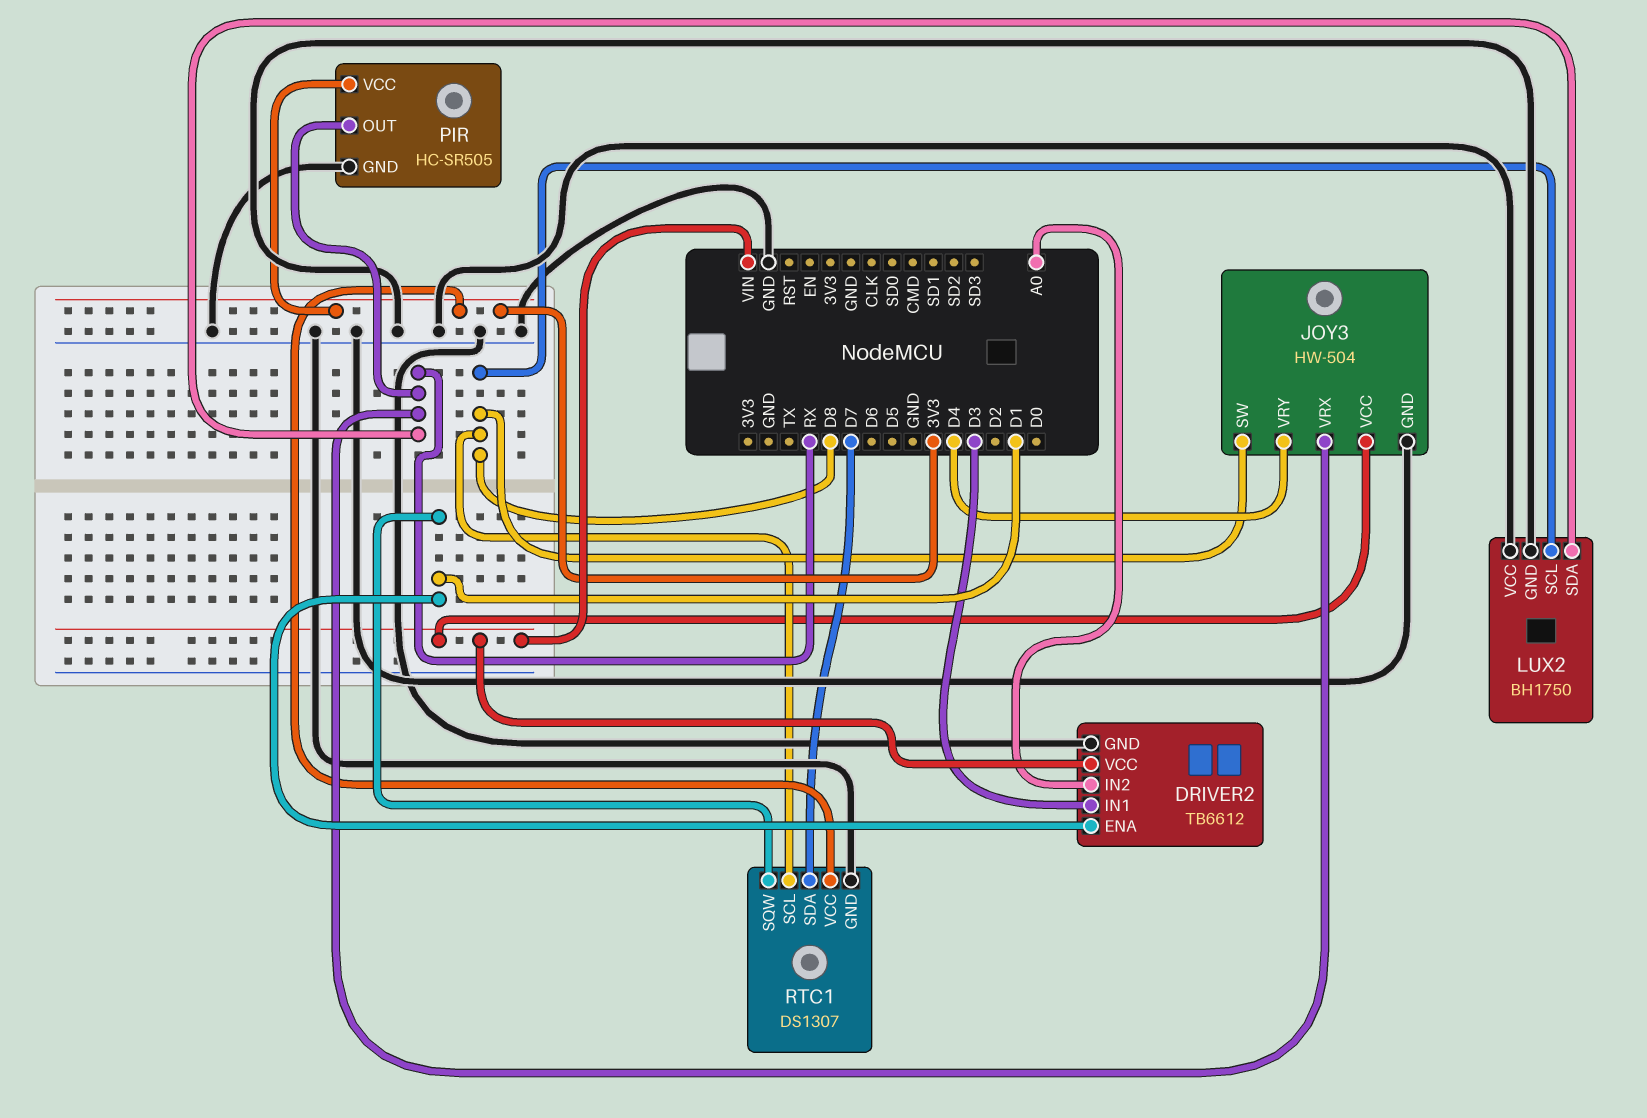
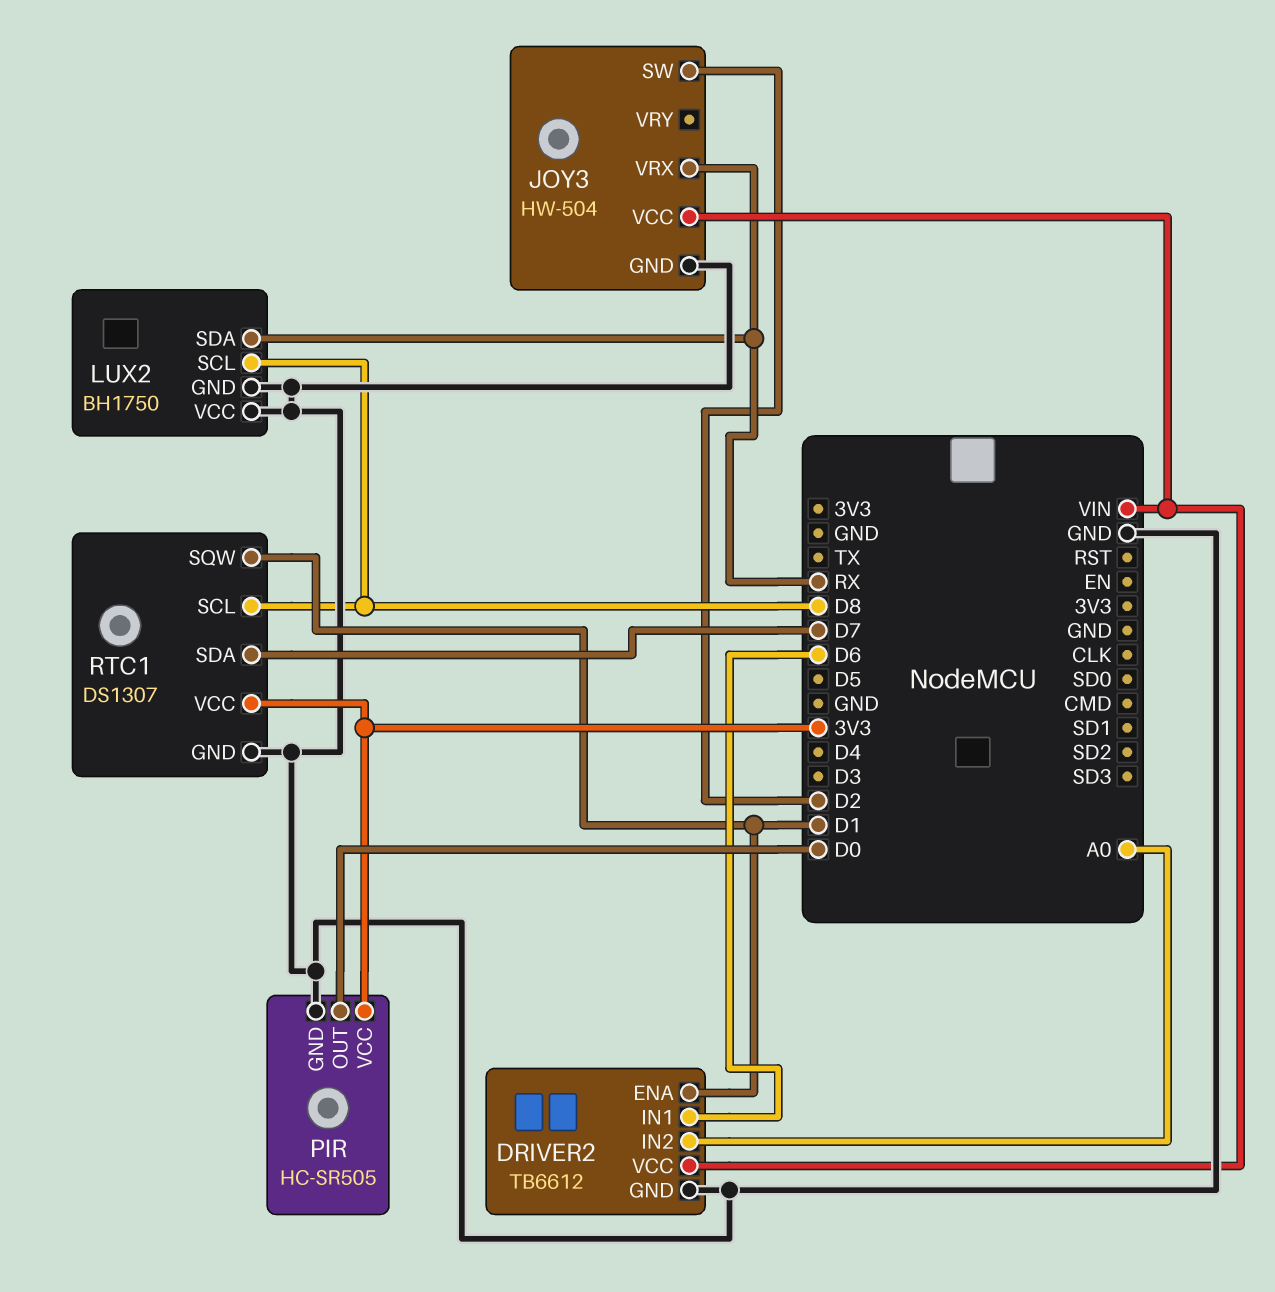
DRIVER2 pin IN1: D3 -> D6
JOY3 pin SW: D8 -> D2
JOY3 pin VRY: D4 -> none
PIR pin OUT: RX -> D0

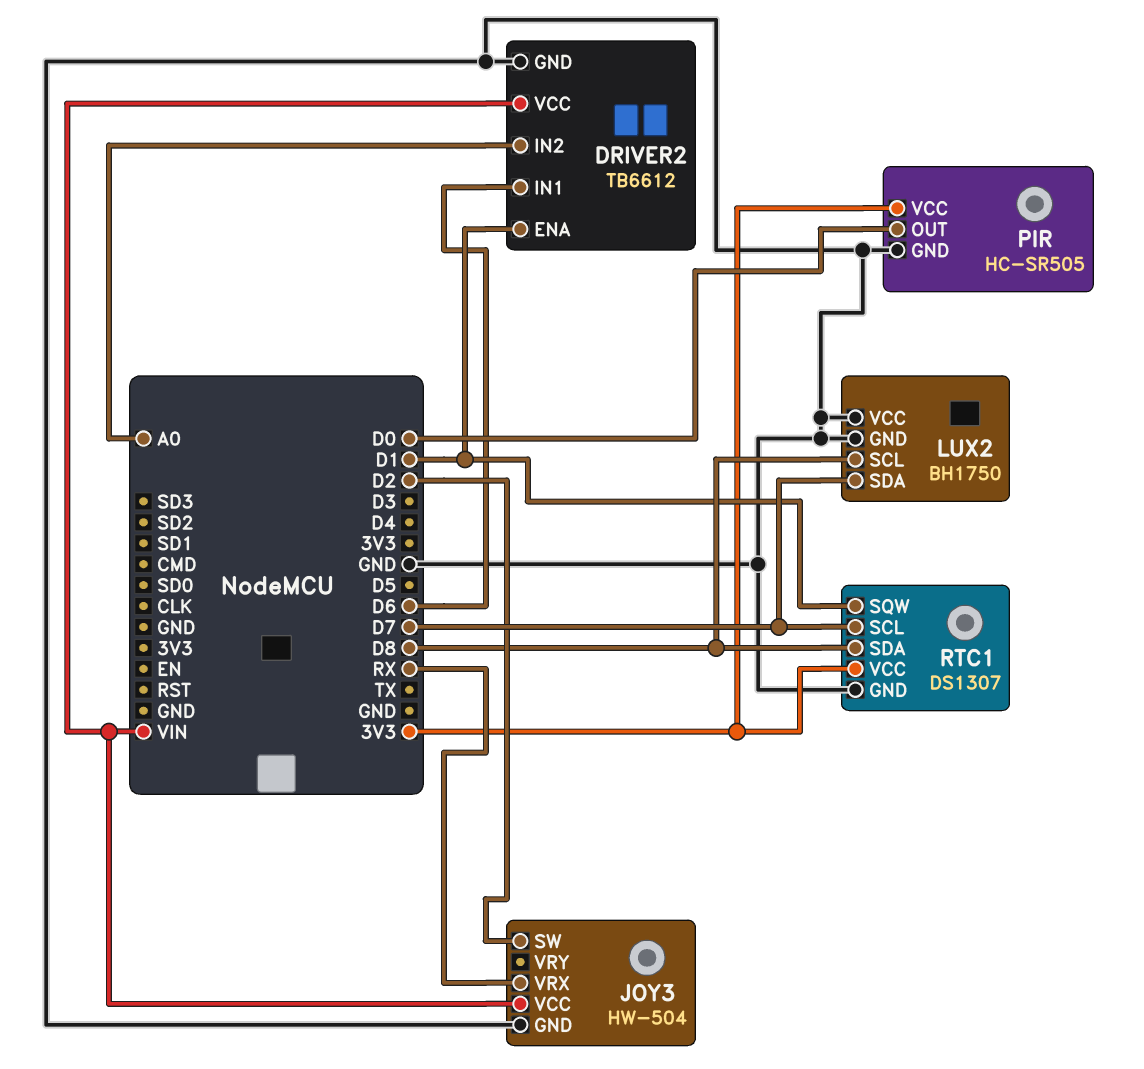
LUX2 pin SDA: RX -> D7
RTC1 pin SCL: D8 -> D7
RTC1 pin SDA: D7 -> D8

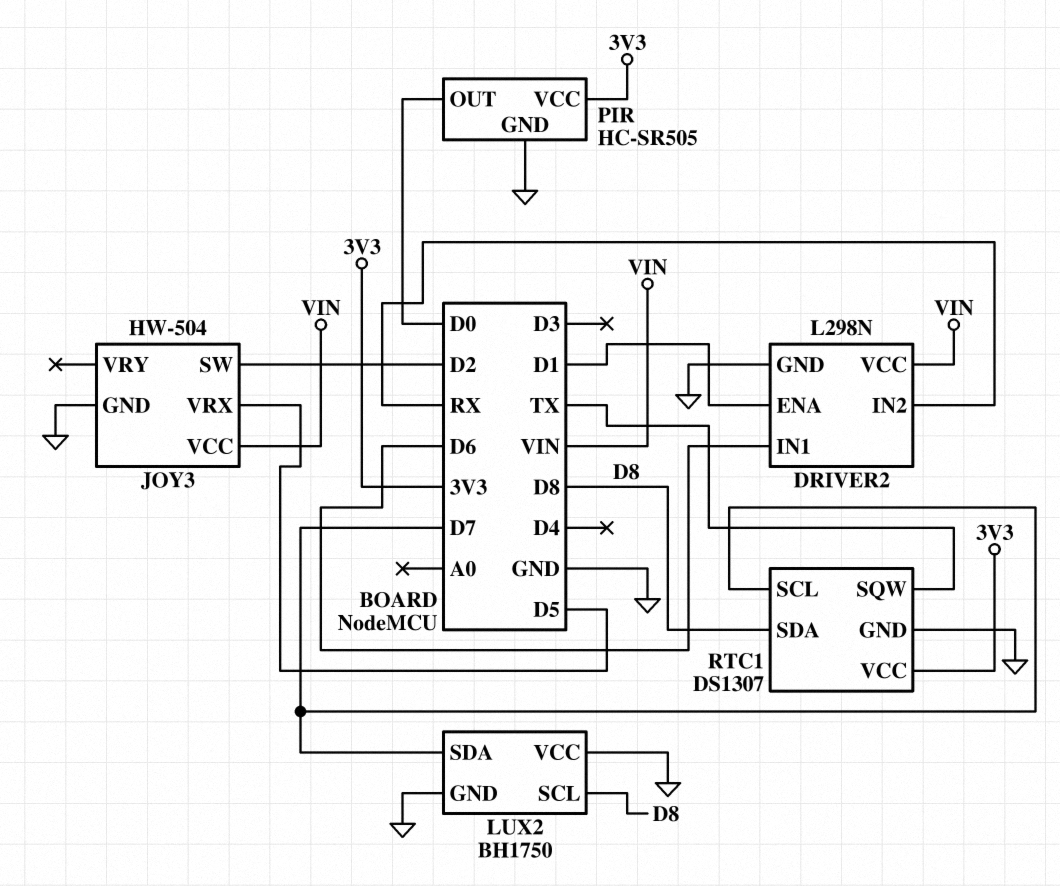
DRIVER2: TB6612 -> L298N
DRIVER2 pin IN2: A0 -> RX
JOY3 pin VRX: RX -> D5
RTC1 pin SQW: D1 -> TX

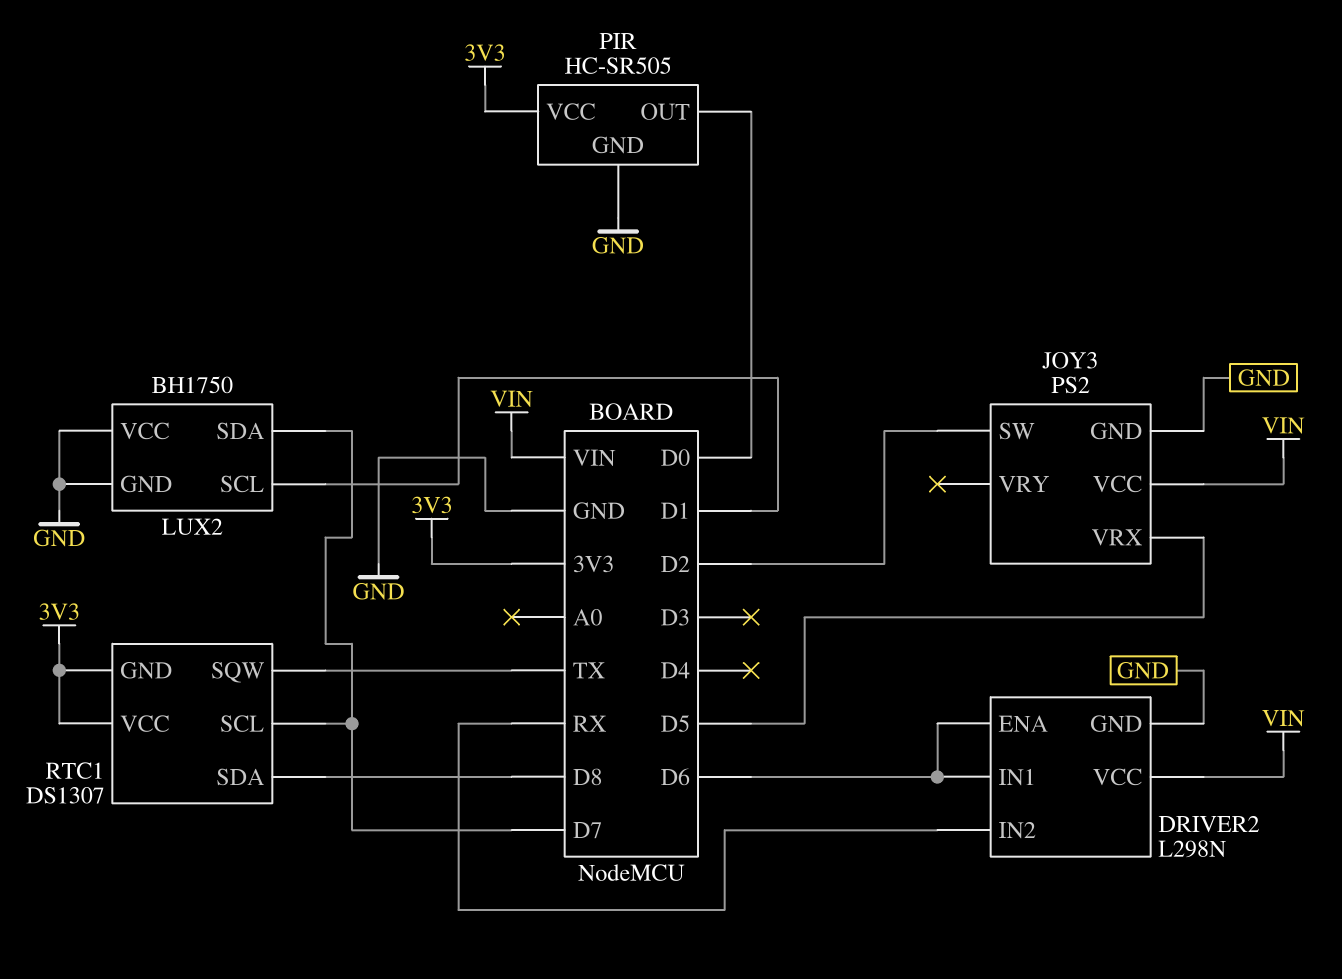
DRIVER2 pin ENA: D1 -> D6
JOY3: HW-504 -> PS2
LUX2 pin SCL: D8 -> D1
RTC1 pin GND: GND -> 3V3

